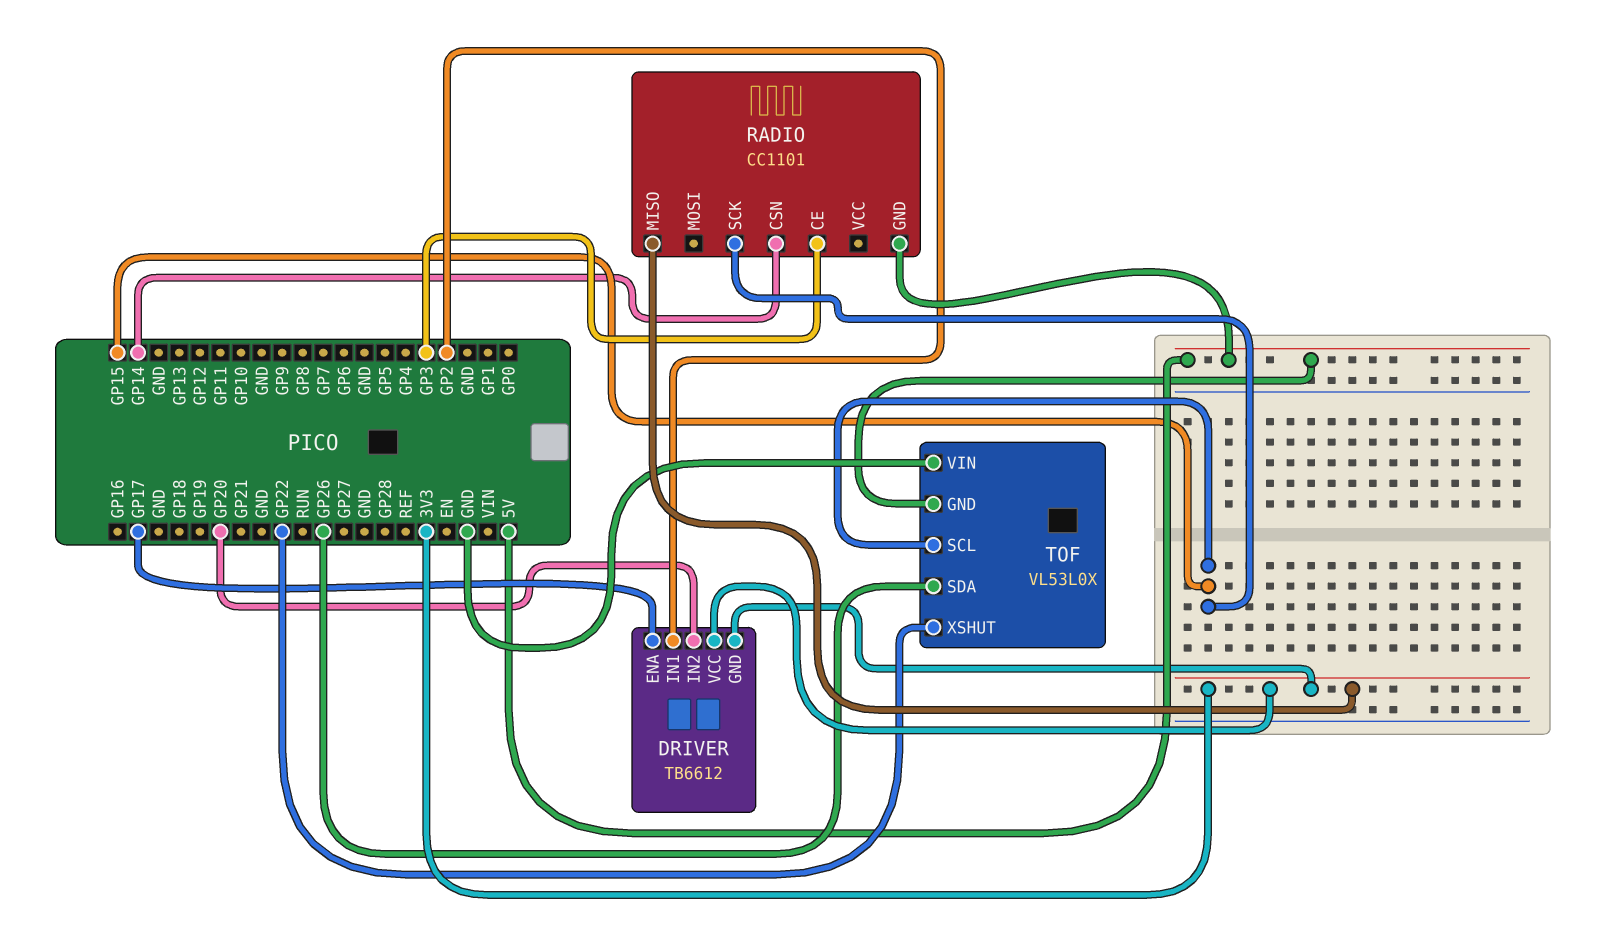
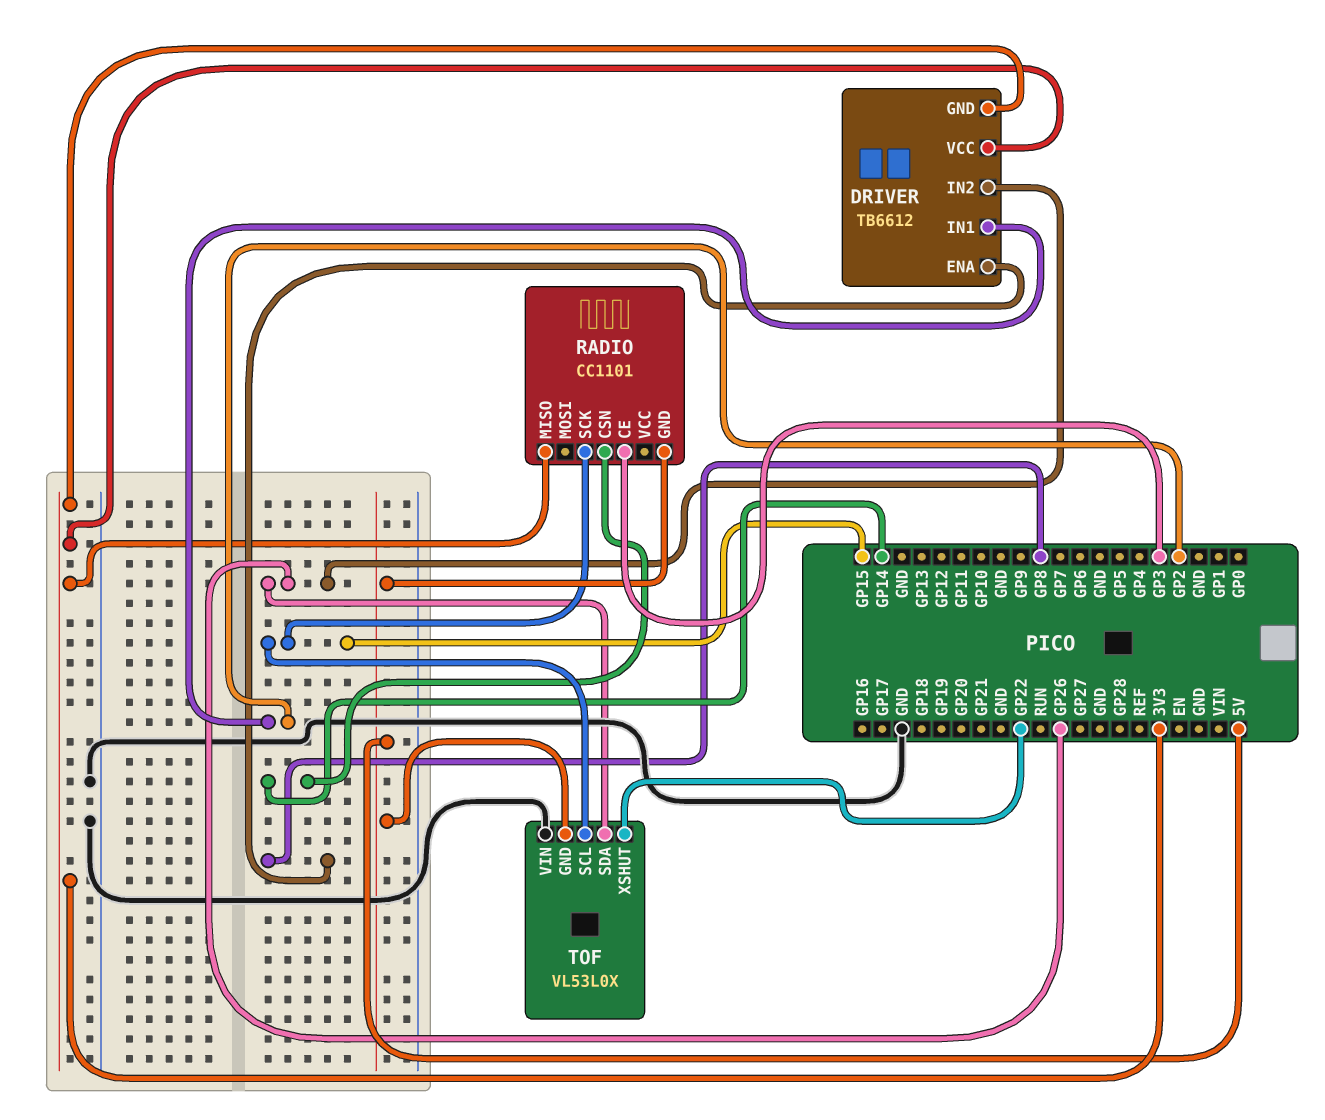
DRIVER pin ENA: GP17 -> GP8
DRIVER pin IN2: GP20 -> GP26

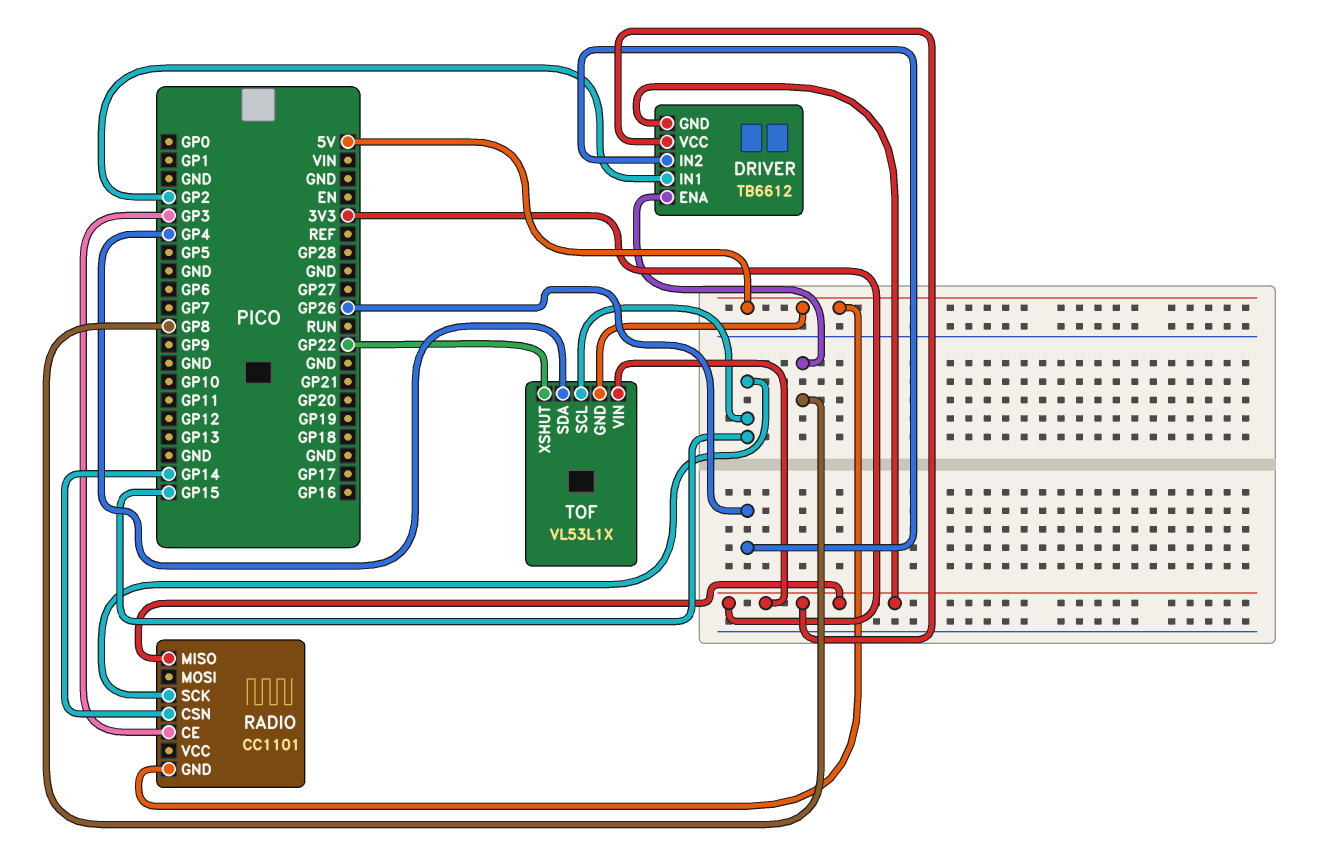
TOF: VL53L0X -> VL53L1X
TOF pin SDA: GP26 -> GP4
TOF pin VIN: GND -> 3V3

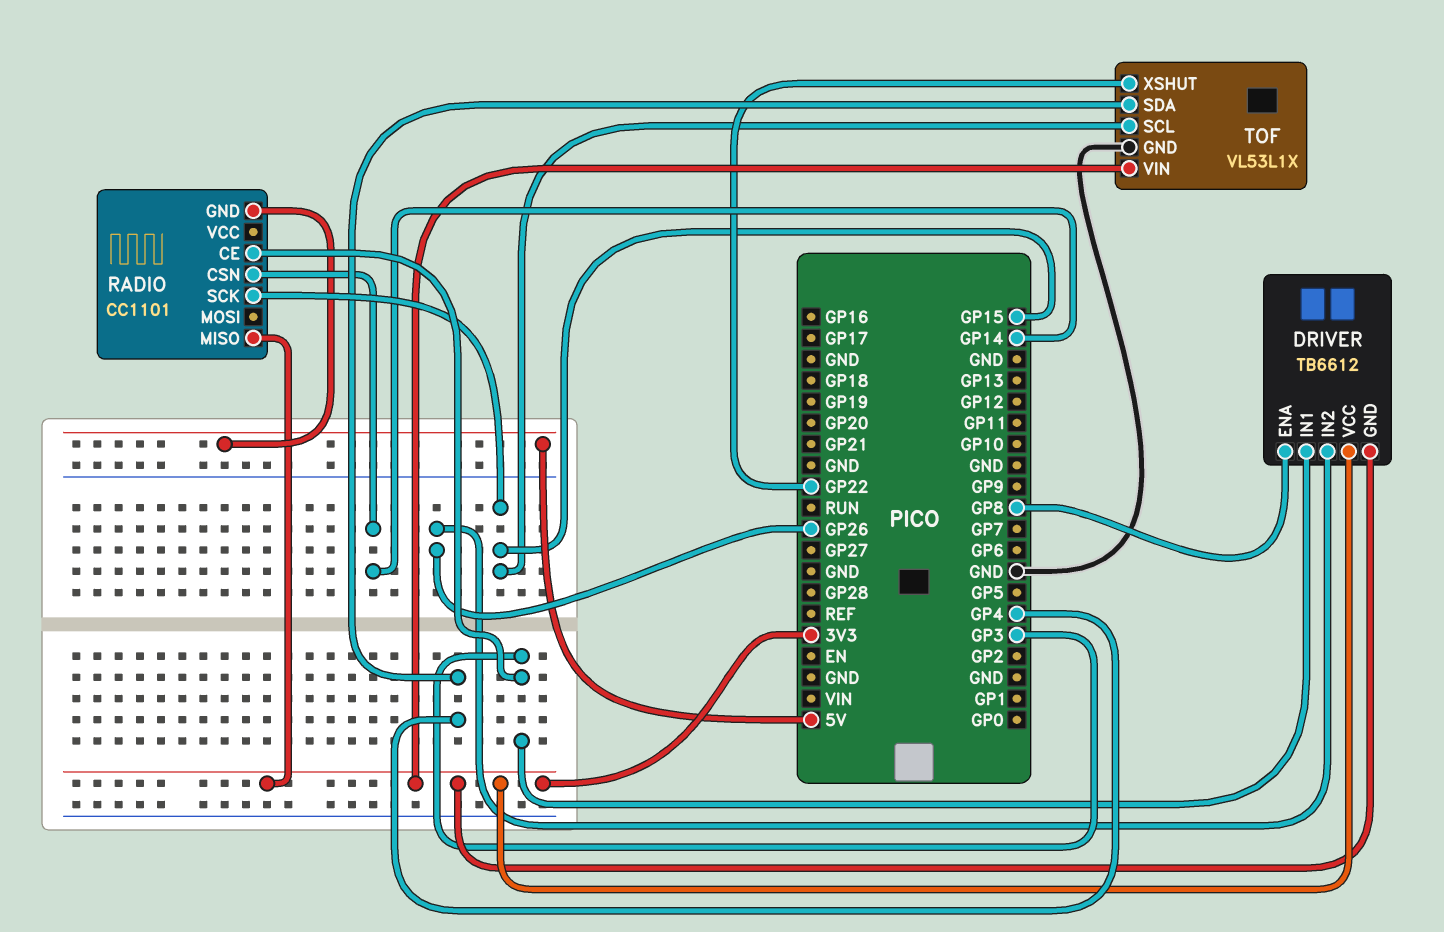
DRIVER pin IN1: GP2 -> GP3
TOF pin GND: 5V -> GND

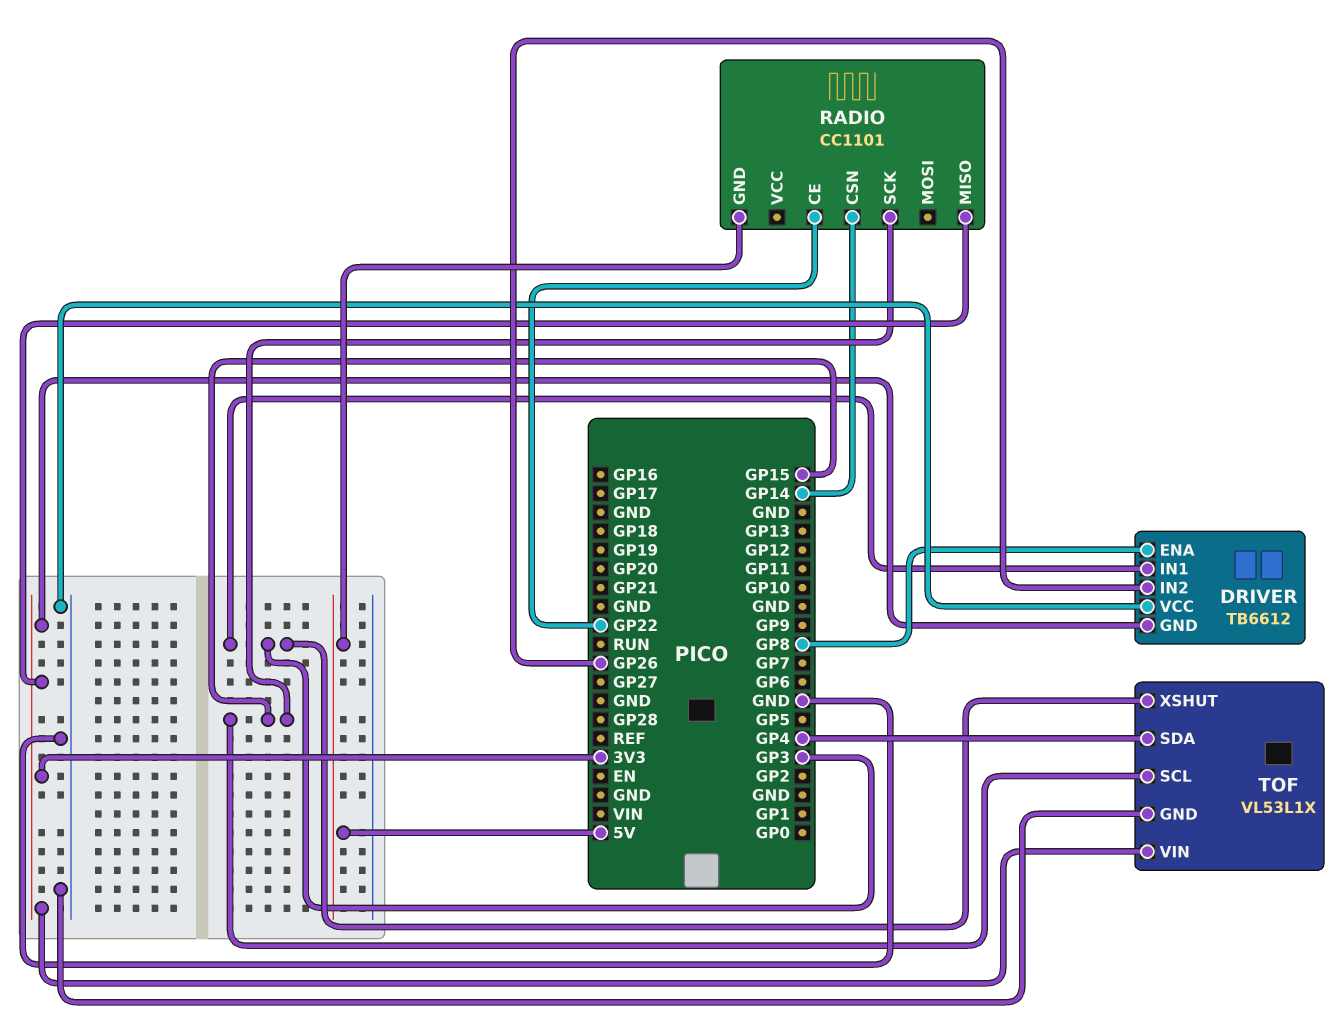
DRIVER pin VCC: 3V3 -> GND
RADIO pin CE: GP3 -> GP22
TOF pin XSHUT: GP22 -> GP3

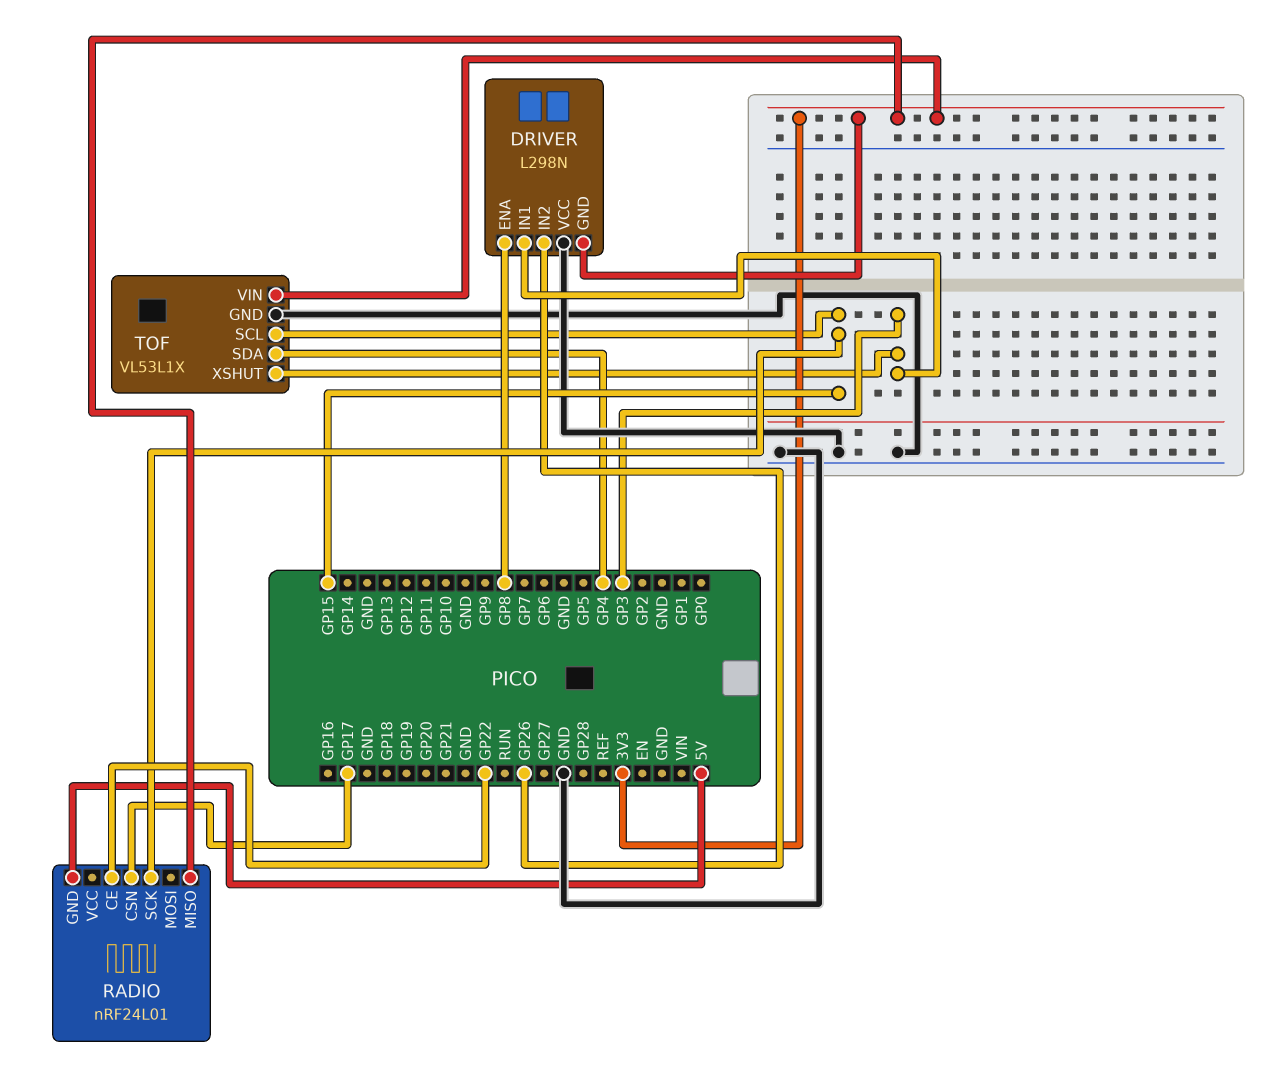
DRIVER: TB6612 -> L298N
RADIO: CC1101 -> nRF24L01
RADIO pin CSN: GP14 -> GP17

